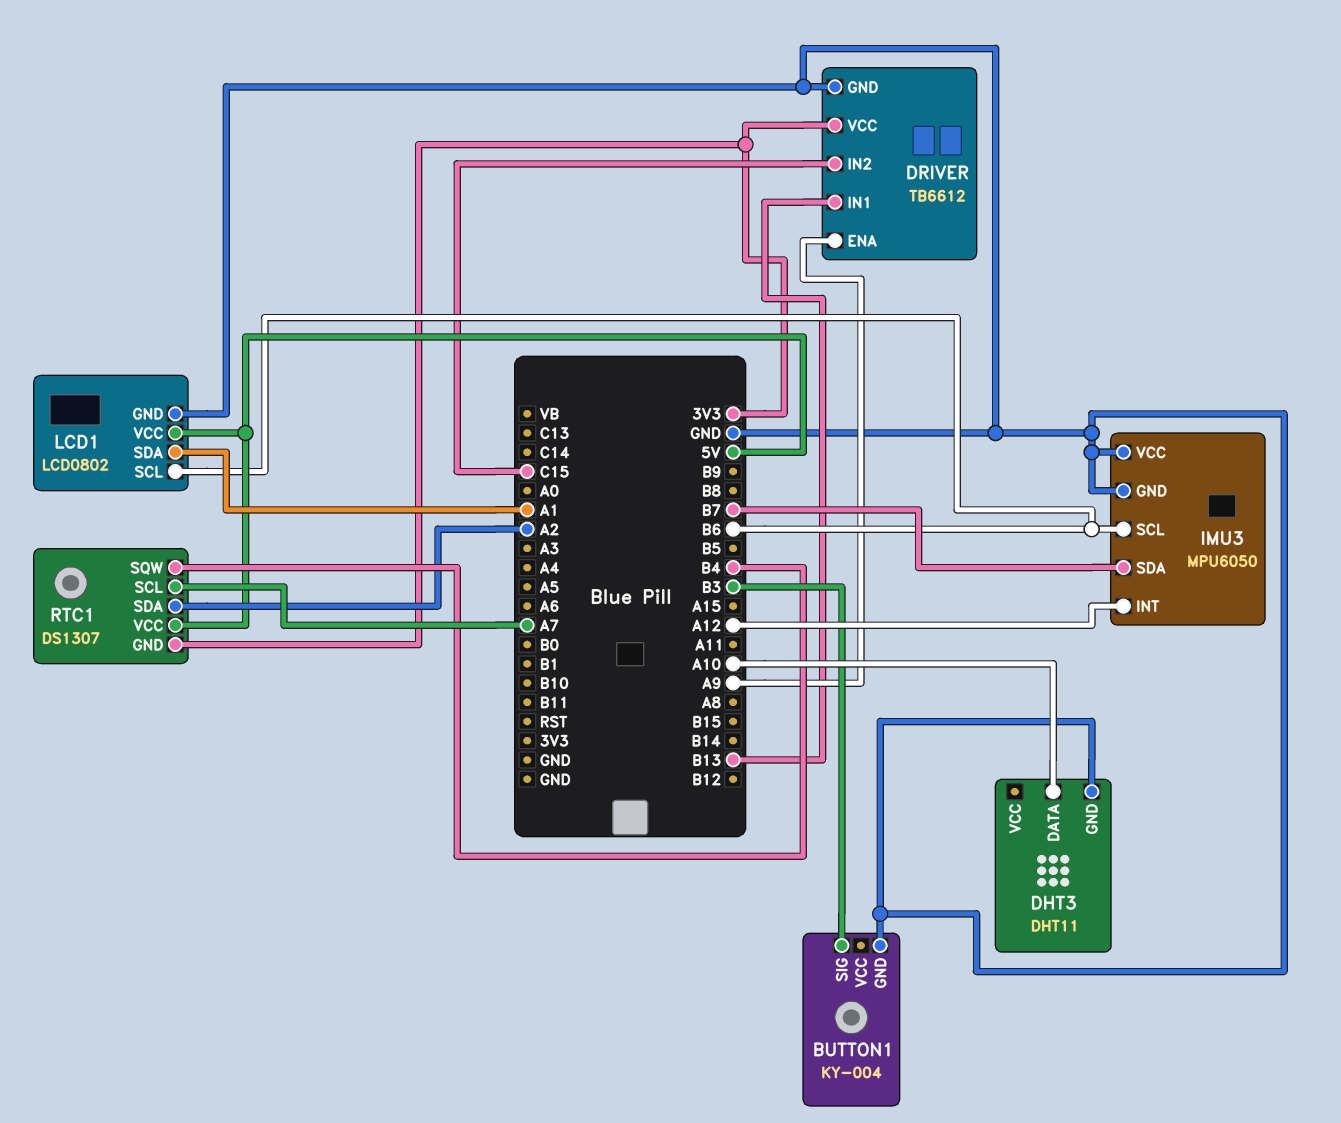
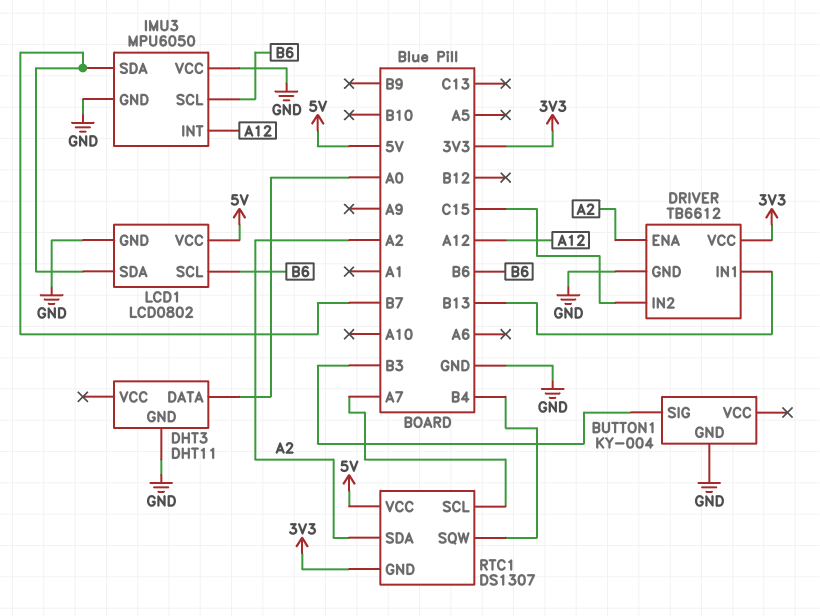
DHT3 pin DATA: A10 -> A0
DRIVER pin ENA: A9 -> A2
LCD1 pin SDA: A1 -> B7

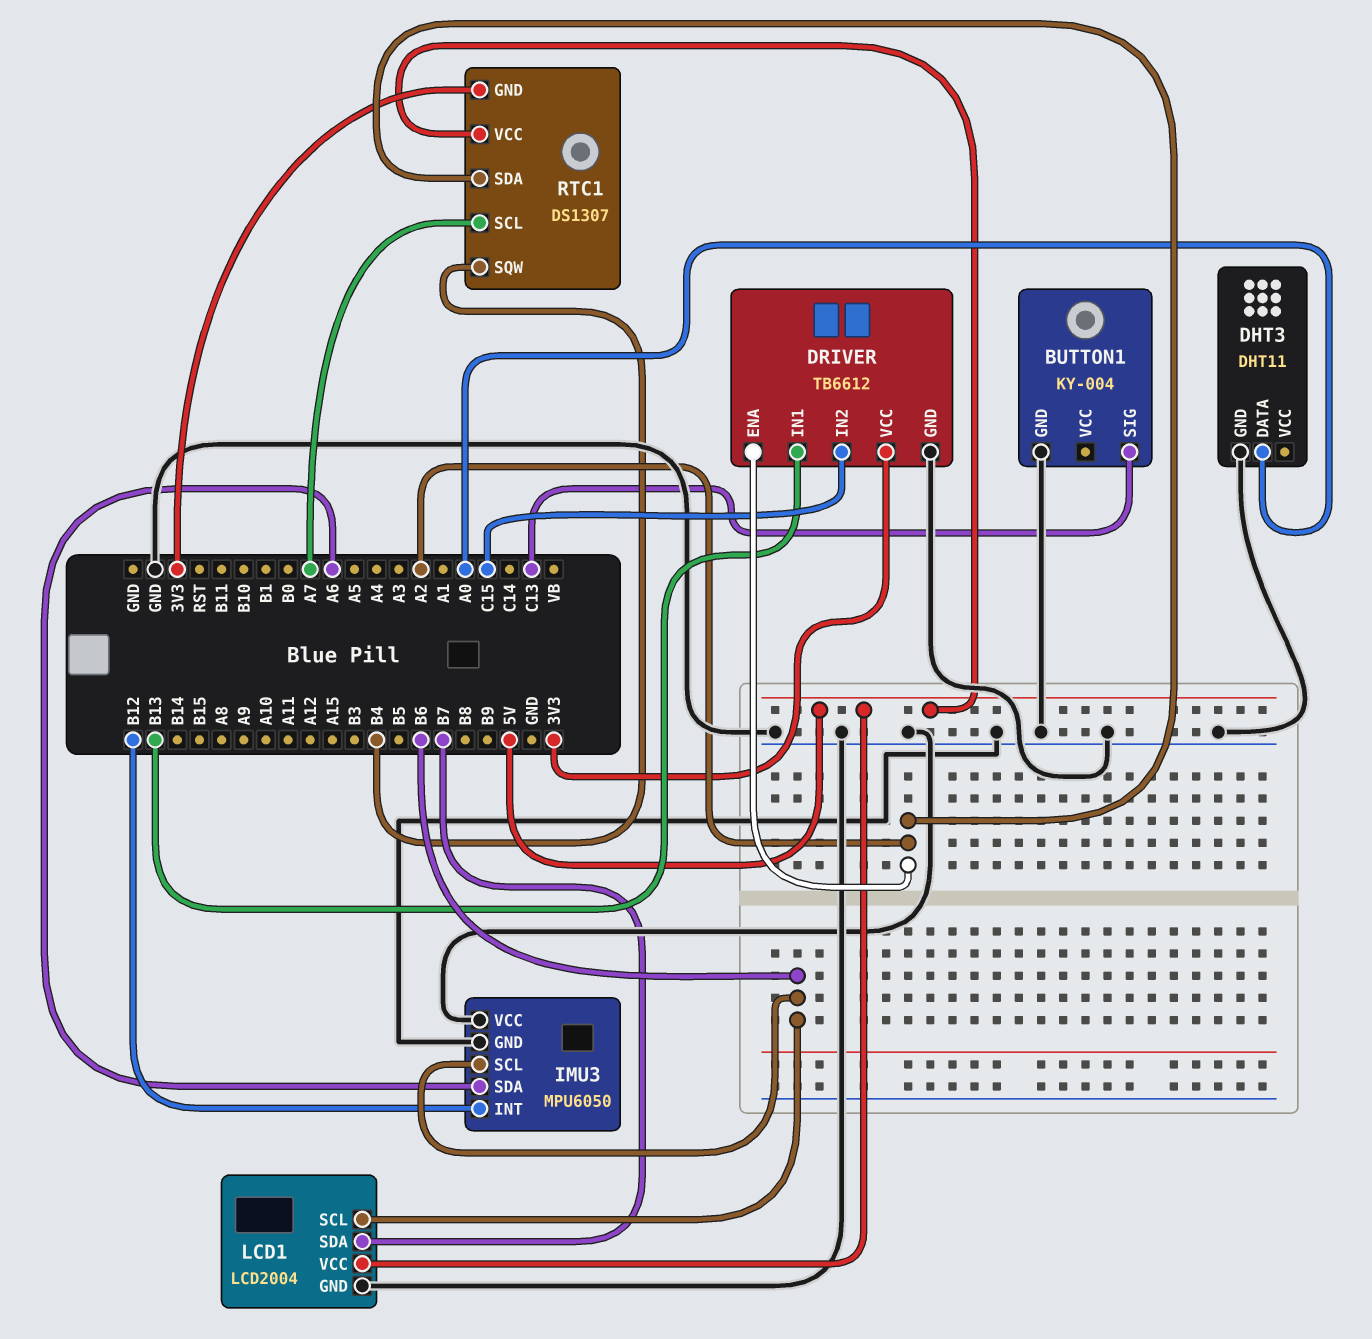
BUTTON1 pin SIG: B3 -> C13
IMU3 pin INT: A12 -> B12
IMU3 pin SDA: B7 -> A6
LCD1: LCD0802 -> LCD2004

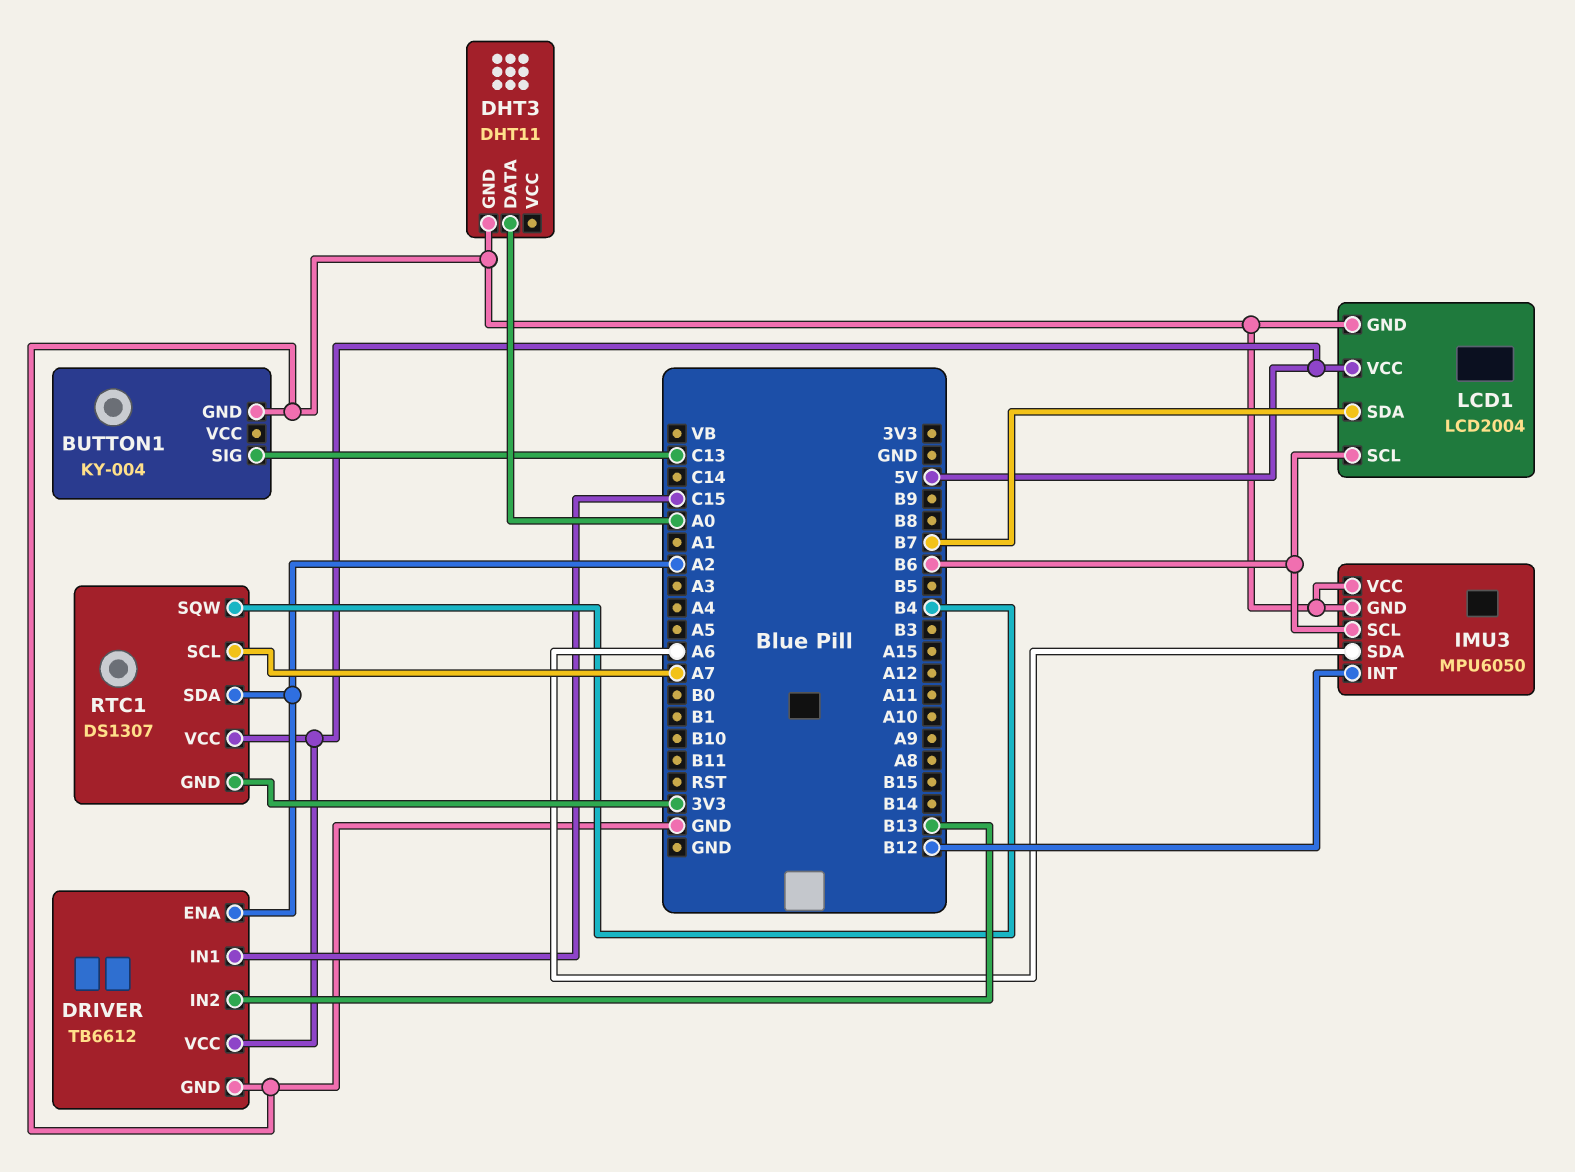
DRIVER pin IN1: B13 -> C15
DRIVER pin IN2: C15 -> B13
DRIVER pin VCC: 3V3 -> 5V

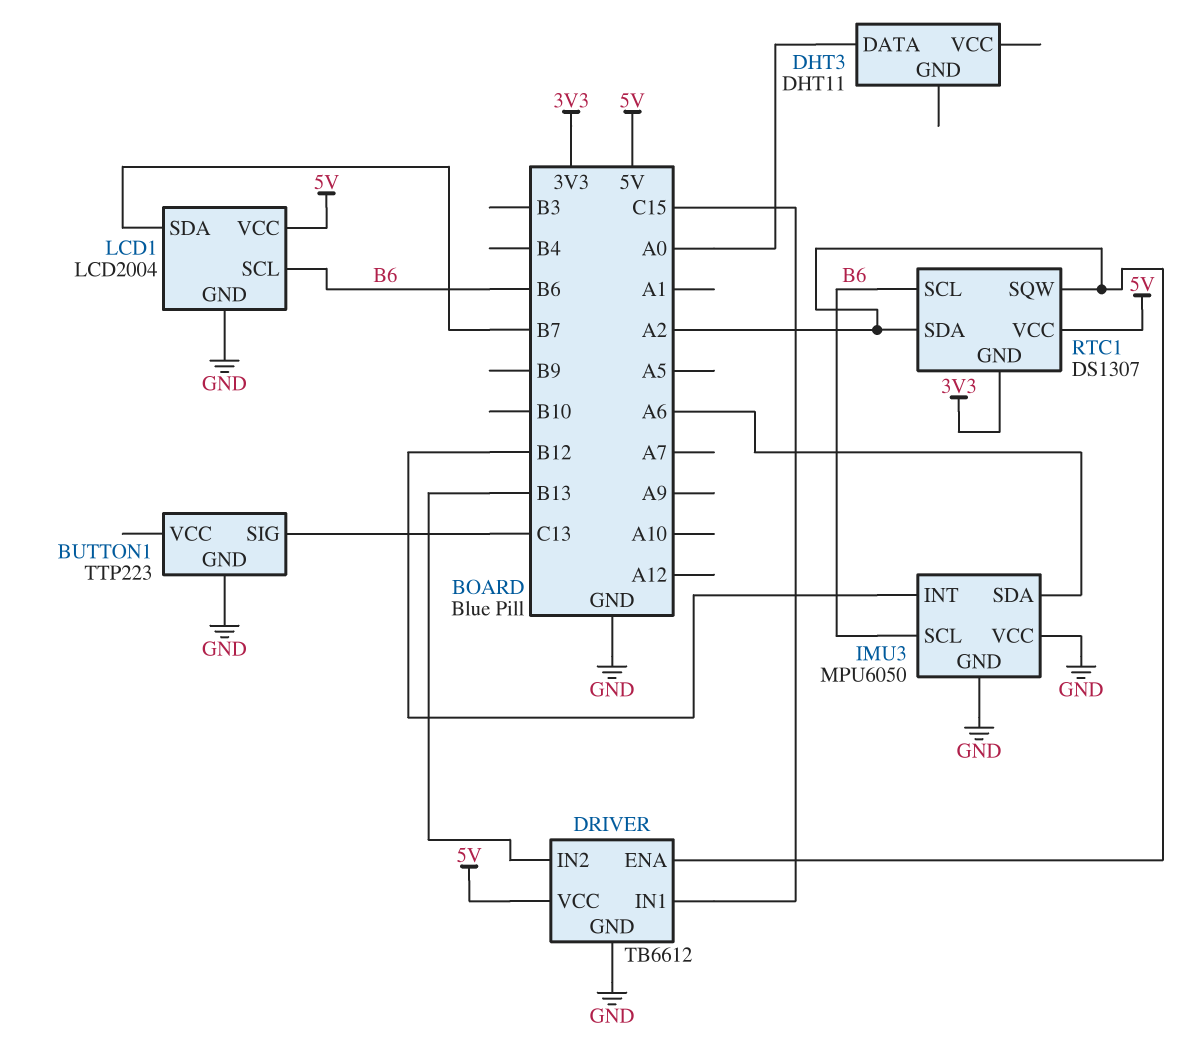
BUTTON1: KY-004 -> TTP223
DHT3 pin GND: GND -> none
RTC1 pin SCL: A7 -> B6
RTC1 pin SQW: B4 -> A2

